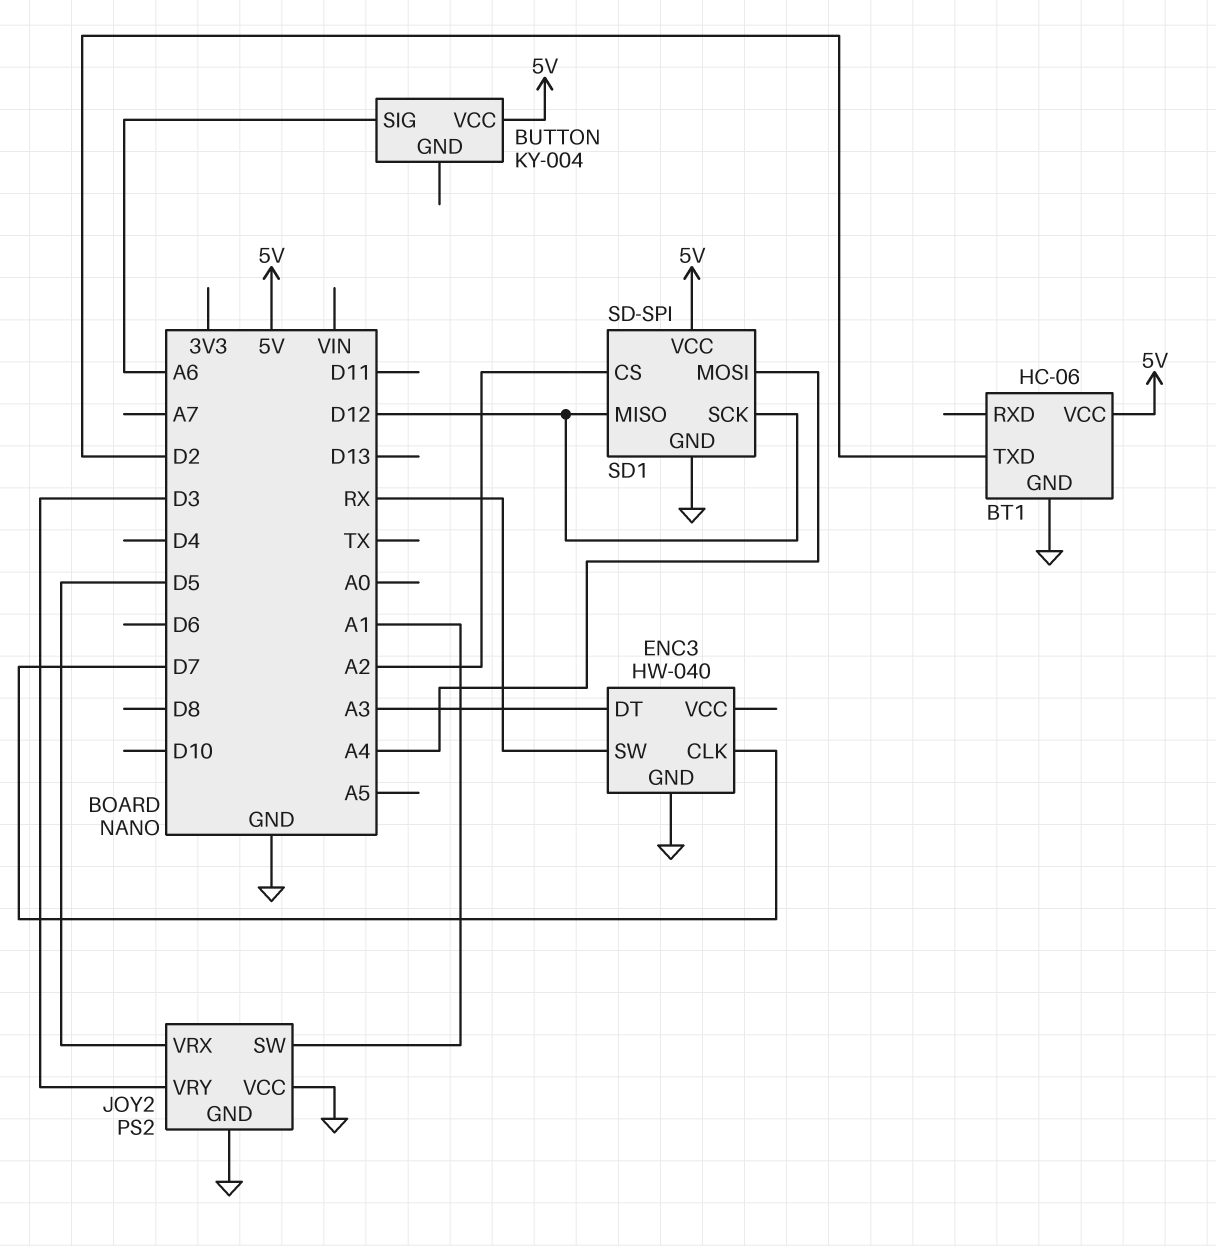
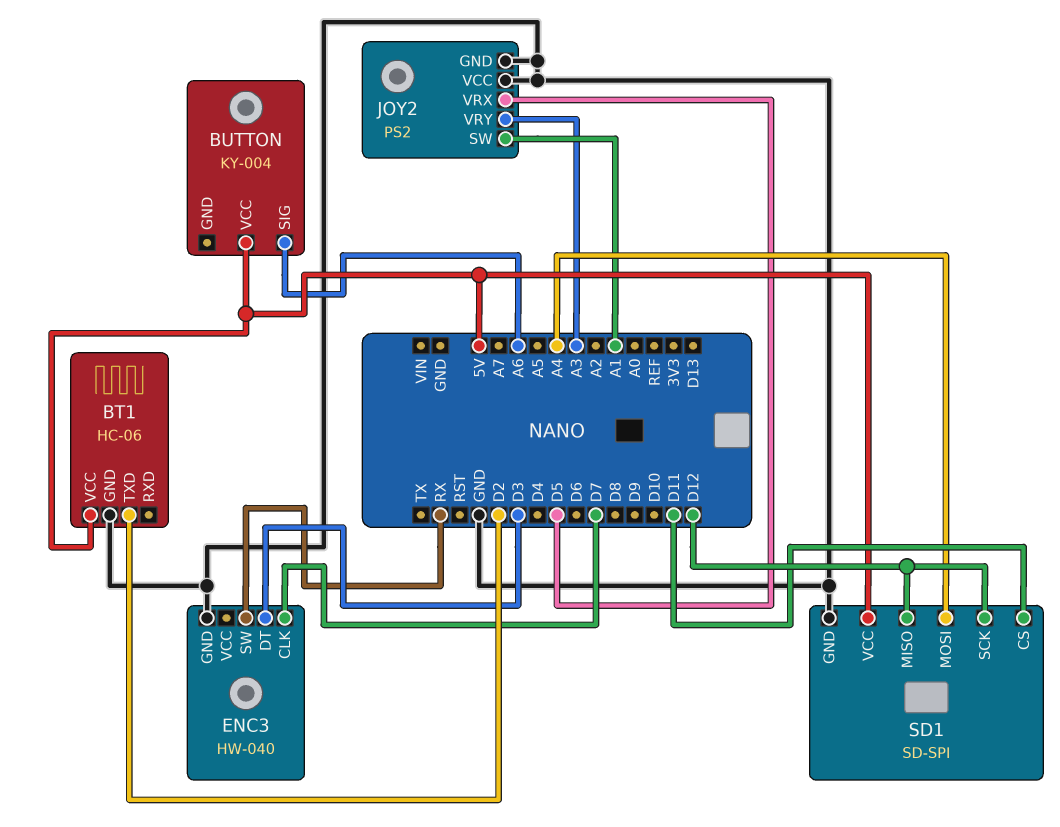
ENC3 pin DT: A3 -> D3
JOY2 pin VRY: D3 -> A3
SD1 pin CS: A2 -> D11

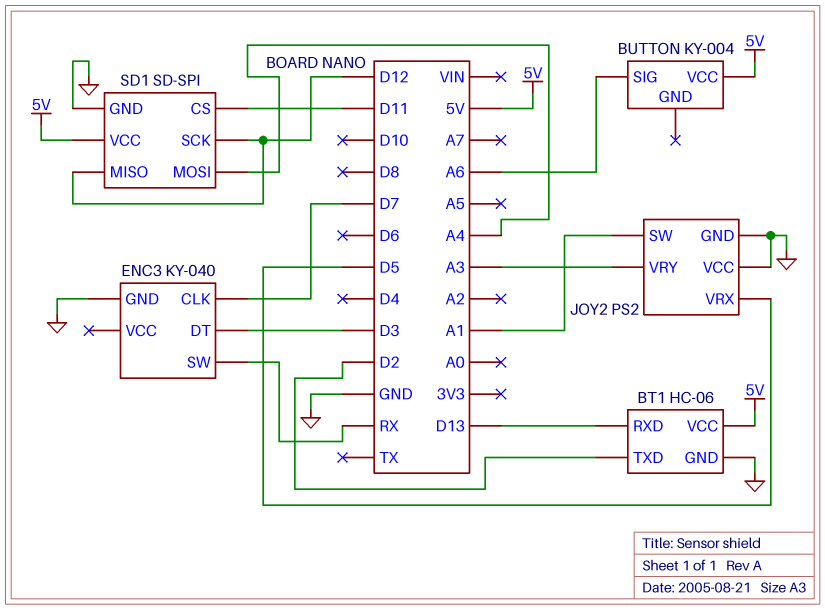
BT1 pin RXD: none -> D13
ENC3: HW-040 -> KY-040

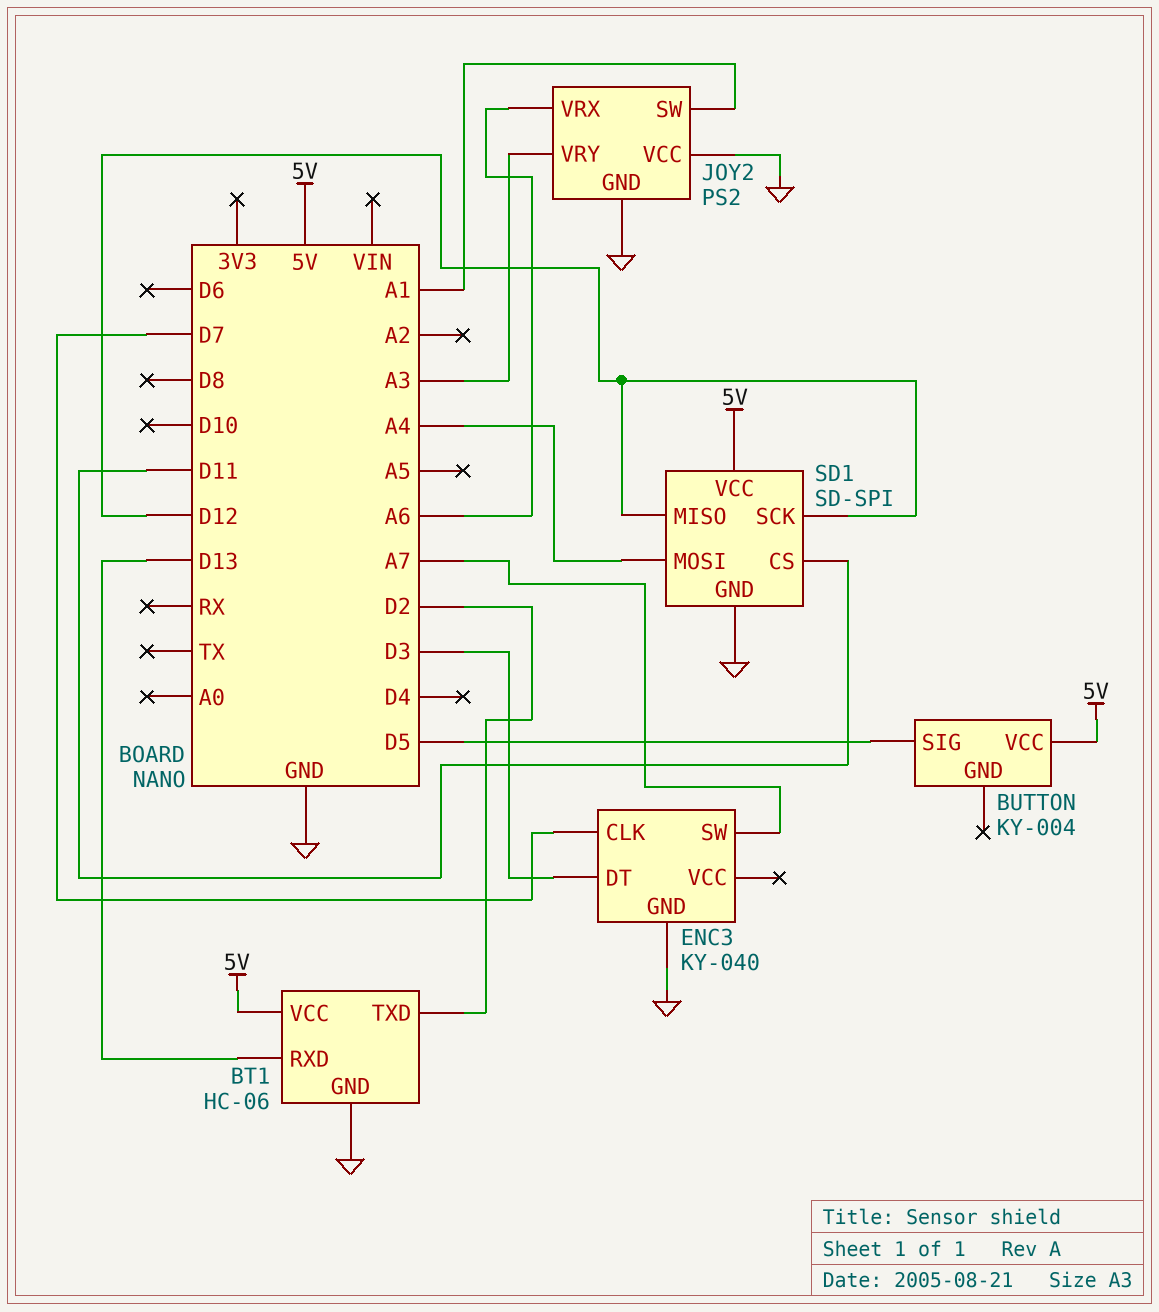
BUTTON pin SIG: A6 -> D5
ENC3 pin SW: RX -> A7
JOY2 pin VRX: D5 -> A6

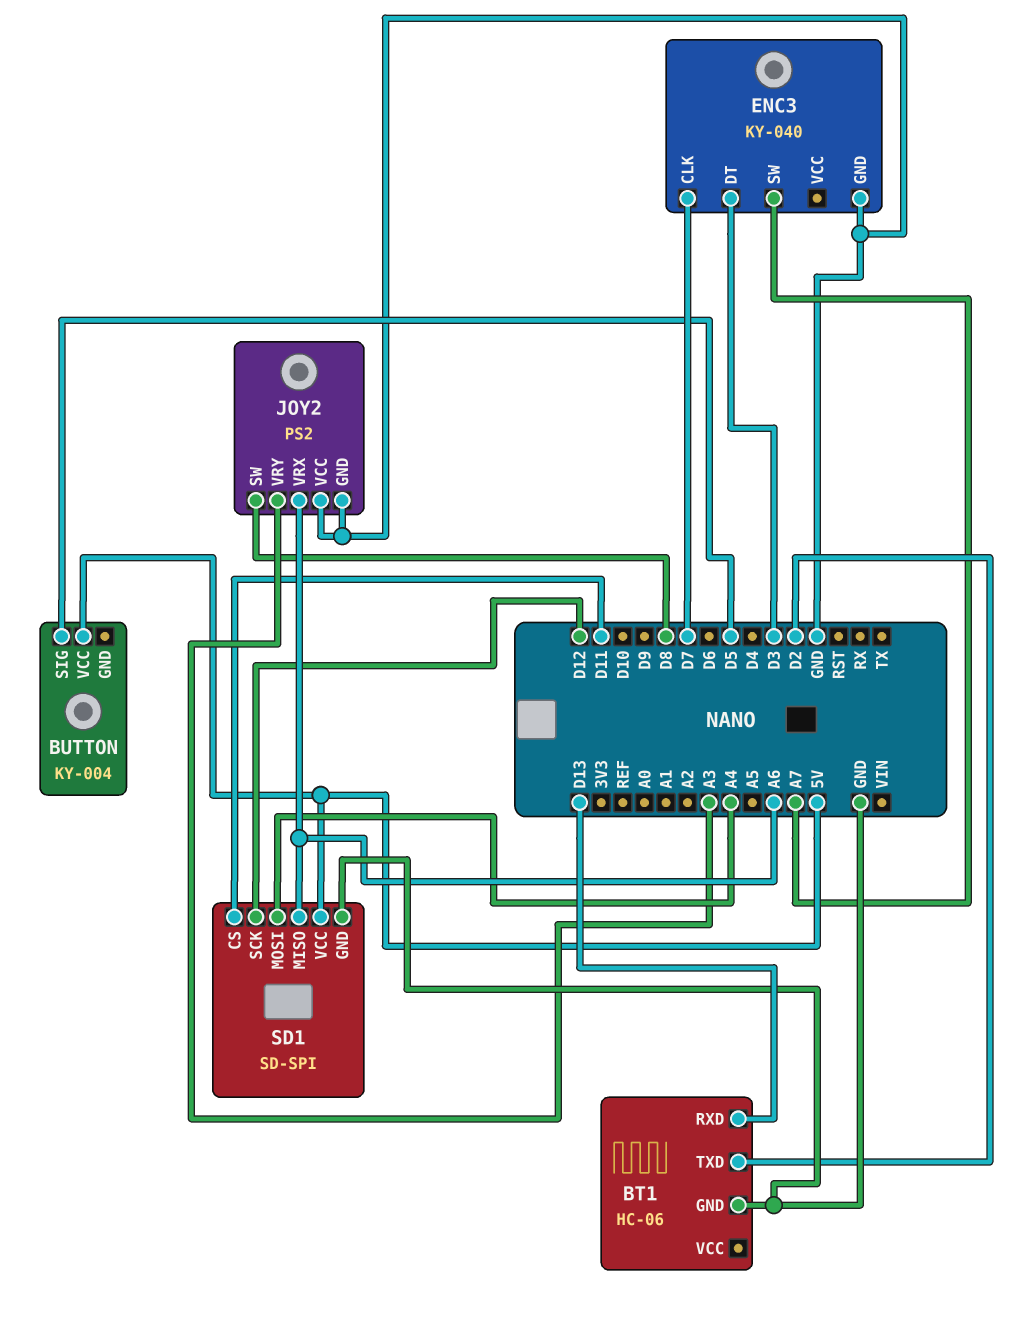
BT1 pin VCC: 5V -> none
JOY2 pin SW: A1 -> D8
SD1 pin MISO: D12 -> A6

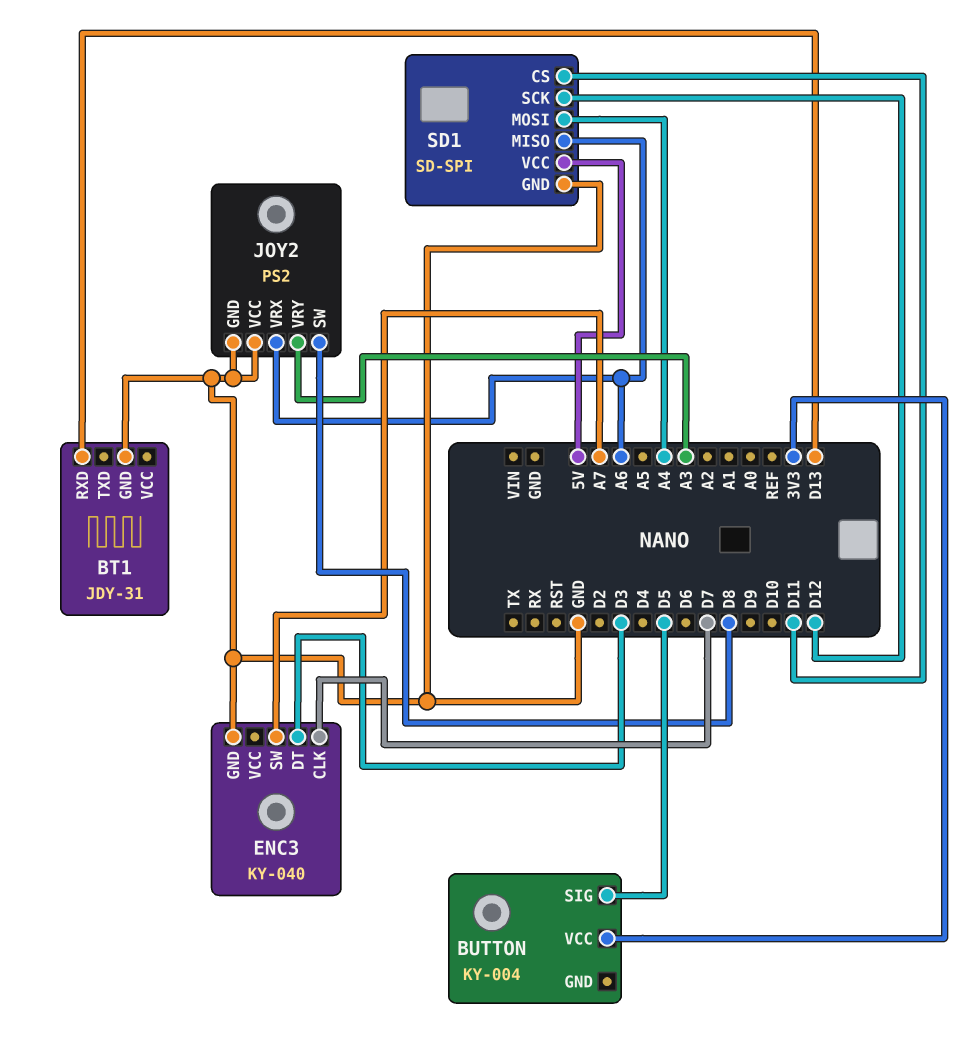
BT1: HC-06 -> JDY-31
BT1 pin TXD: D2 -> none
BUTTON pin VCC: 5V -> 3V3

